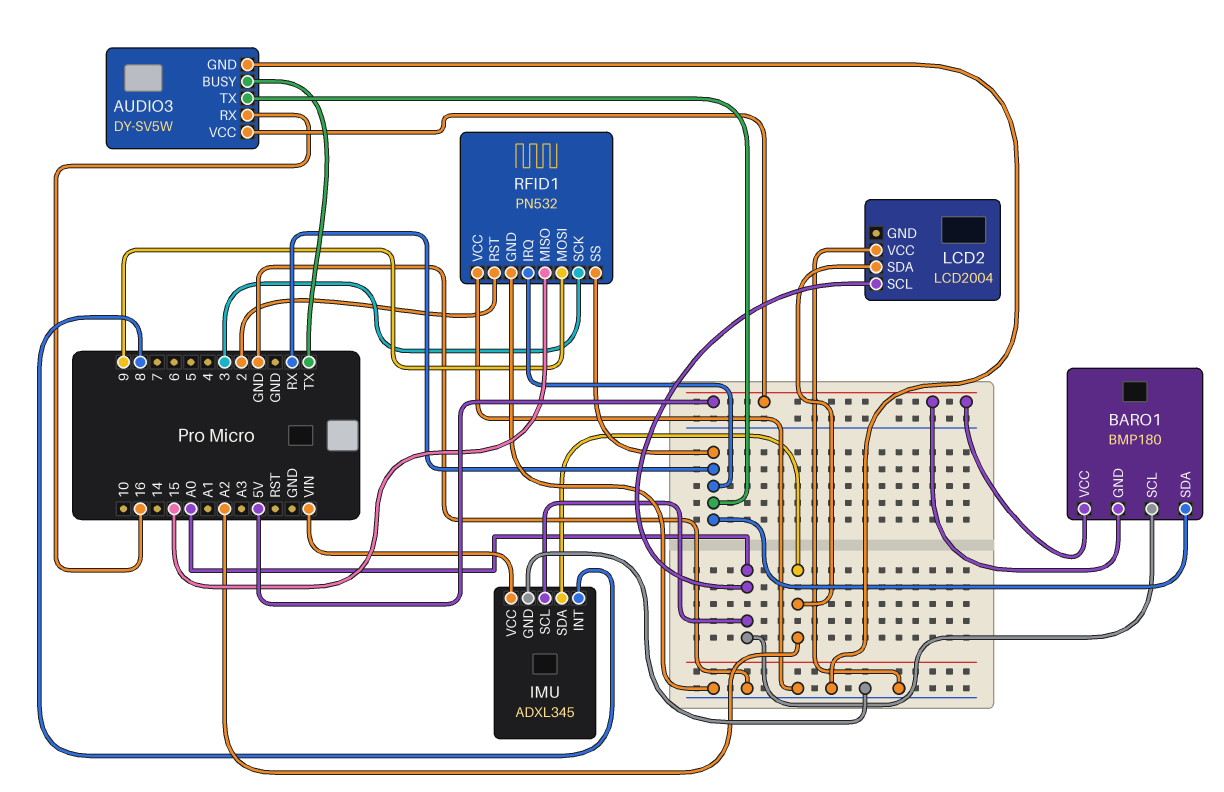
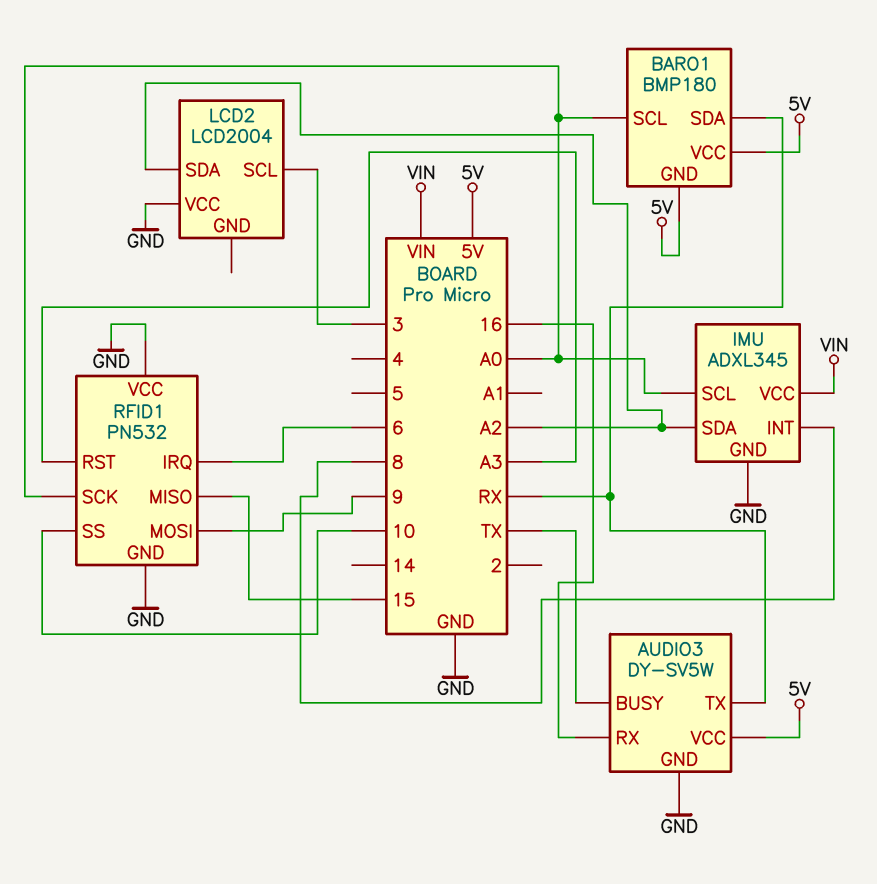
LCD2 pin SCL: A0 -> 3
RFID1 pin IRQ: RX -> 6
RFID1 pin RST: 2 -> A3
RFID1 pin SCK: 3 -> A0
RFID1 pin SS: RX -> 10

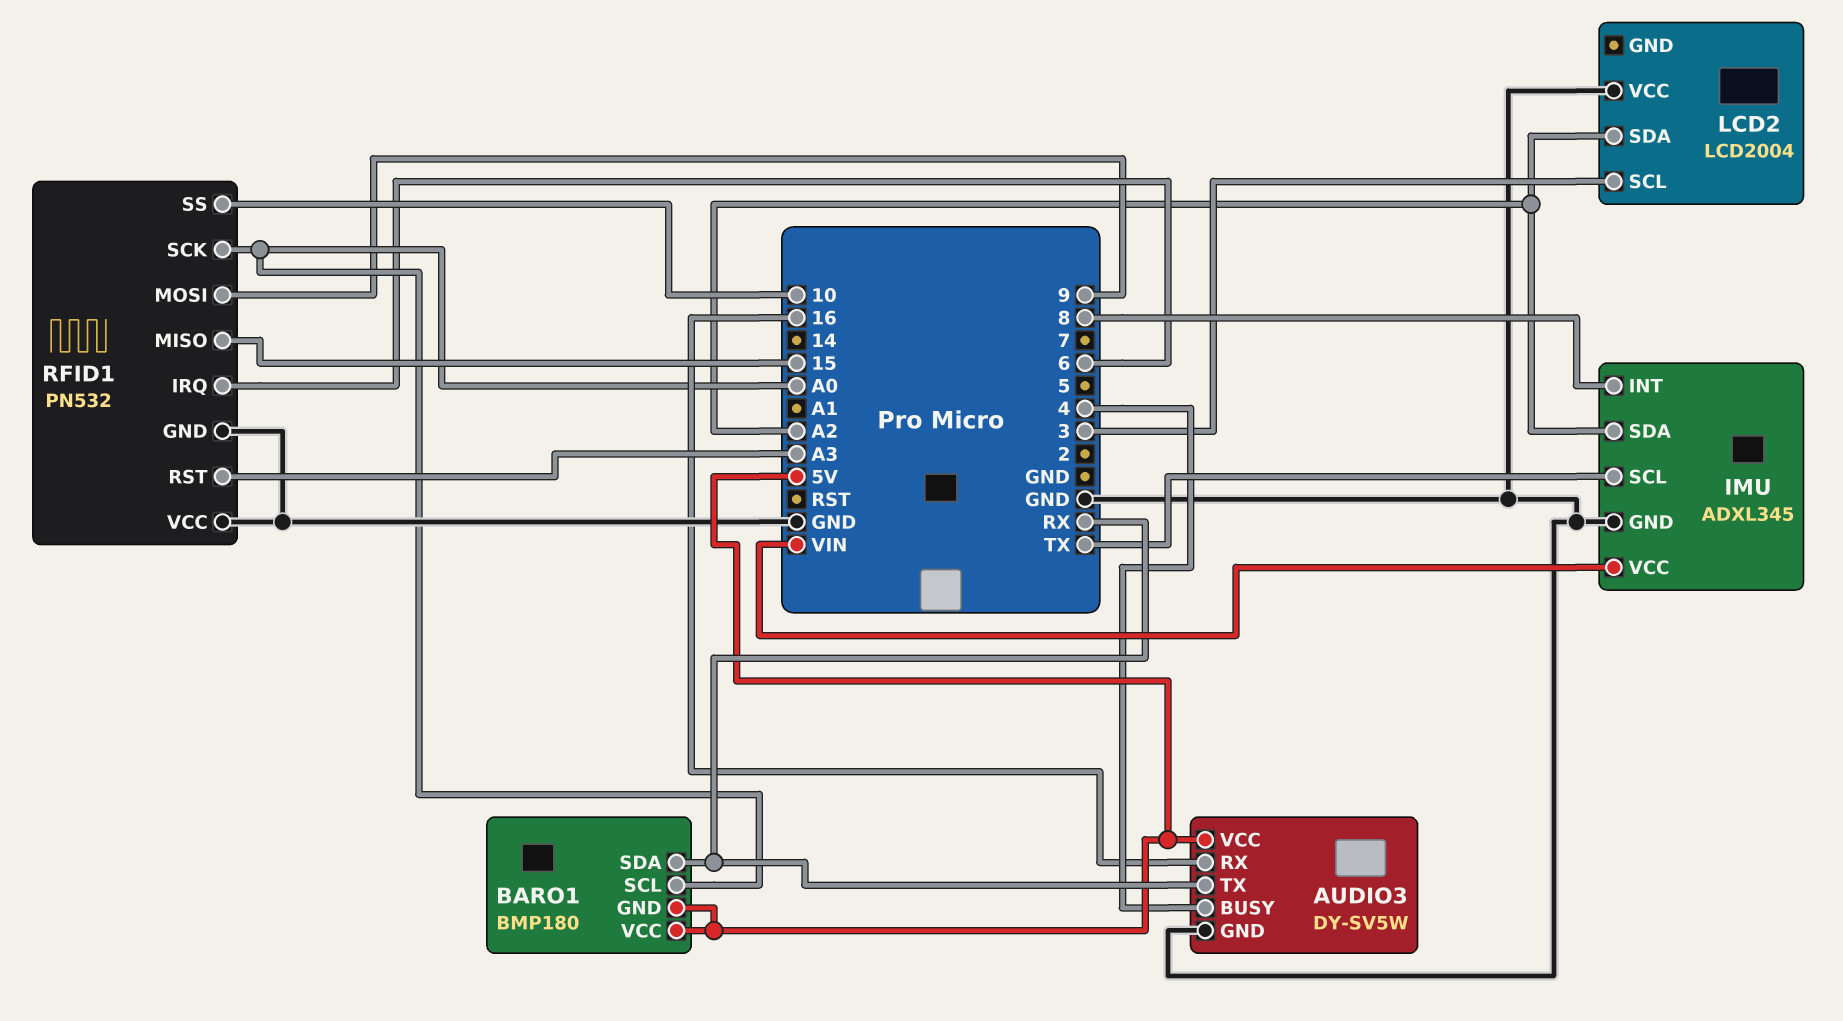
AUDIO3 pin BUSY: TX -> 4
IMU pin SCL: A0 -> TX

